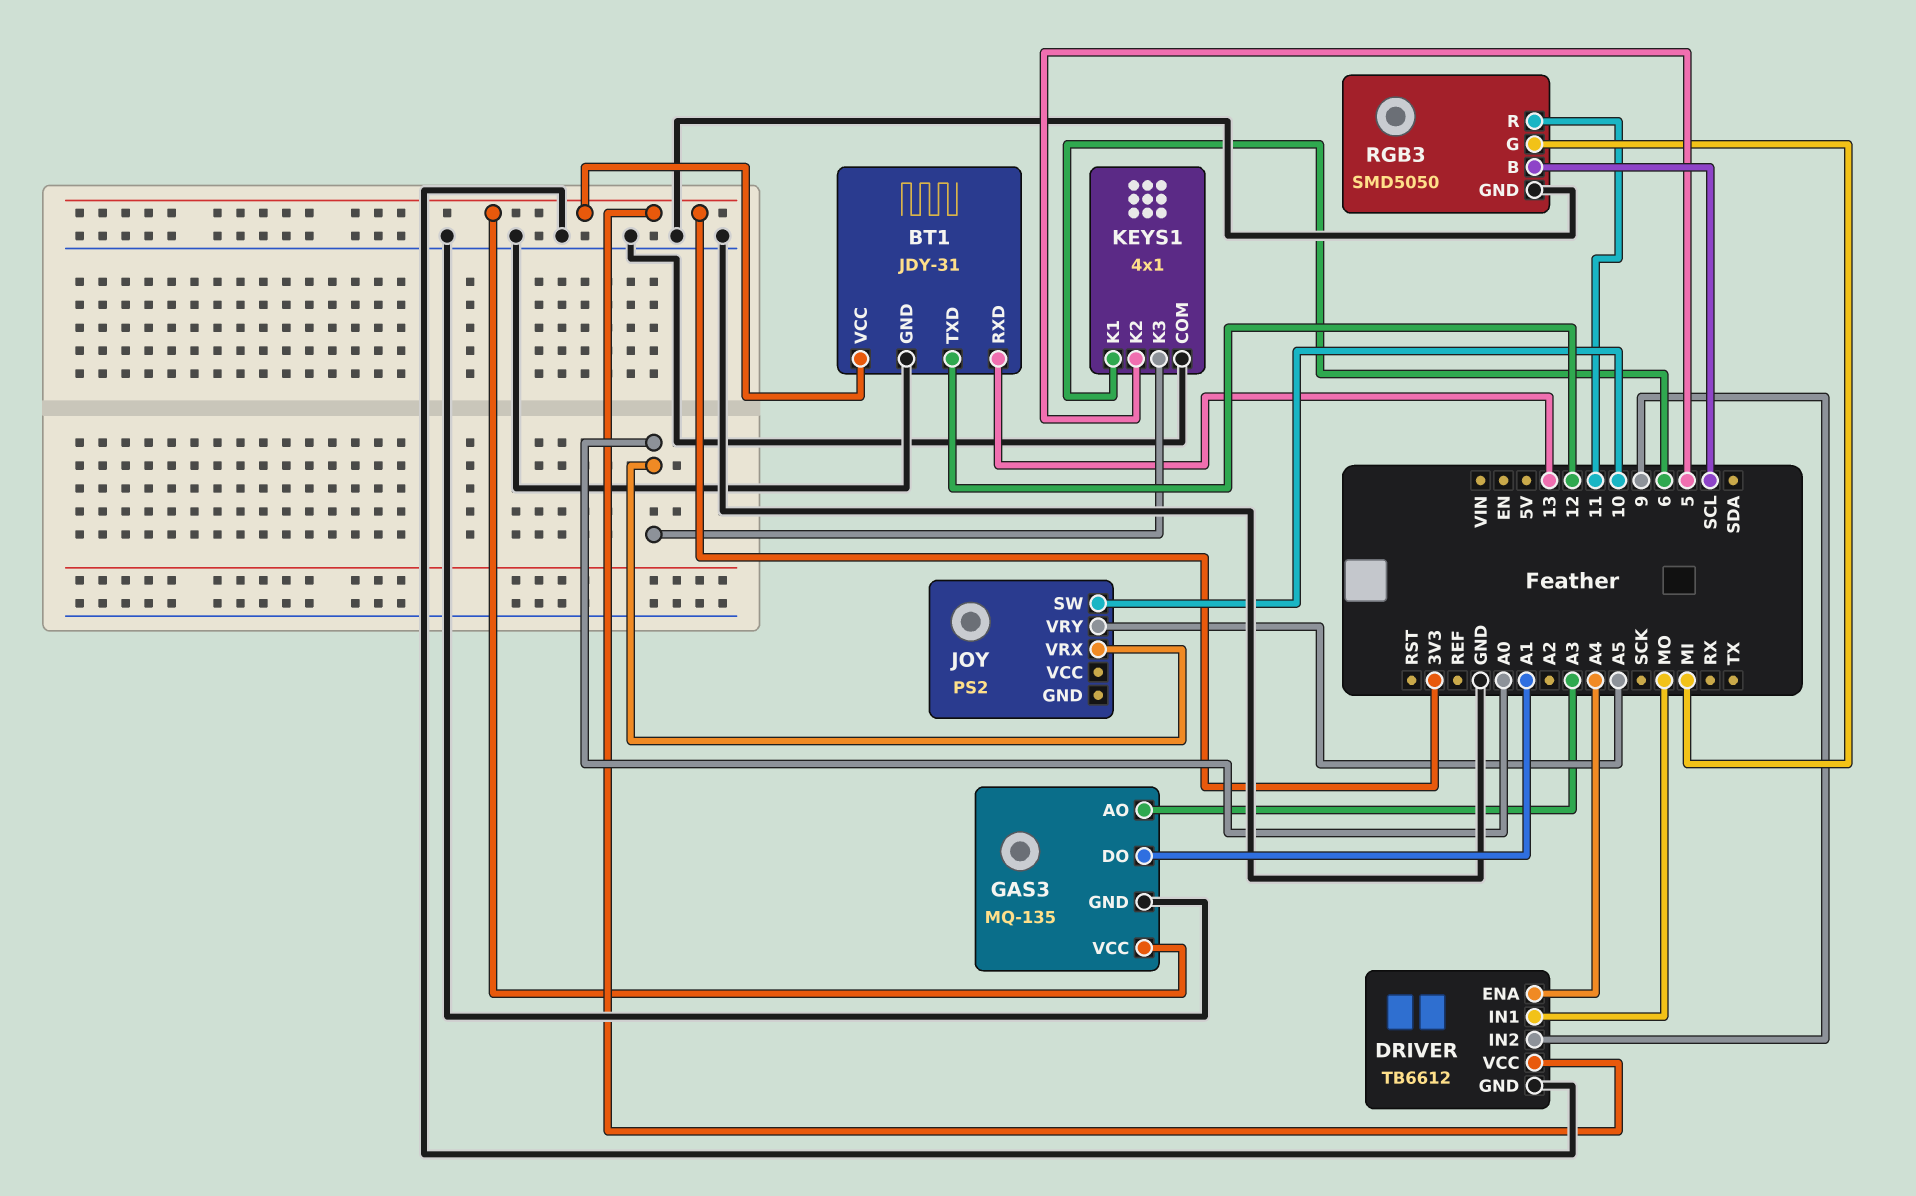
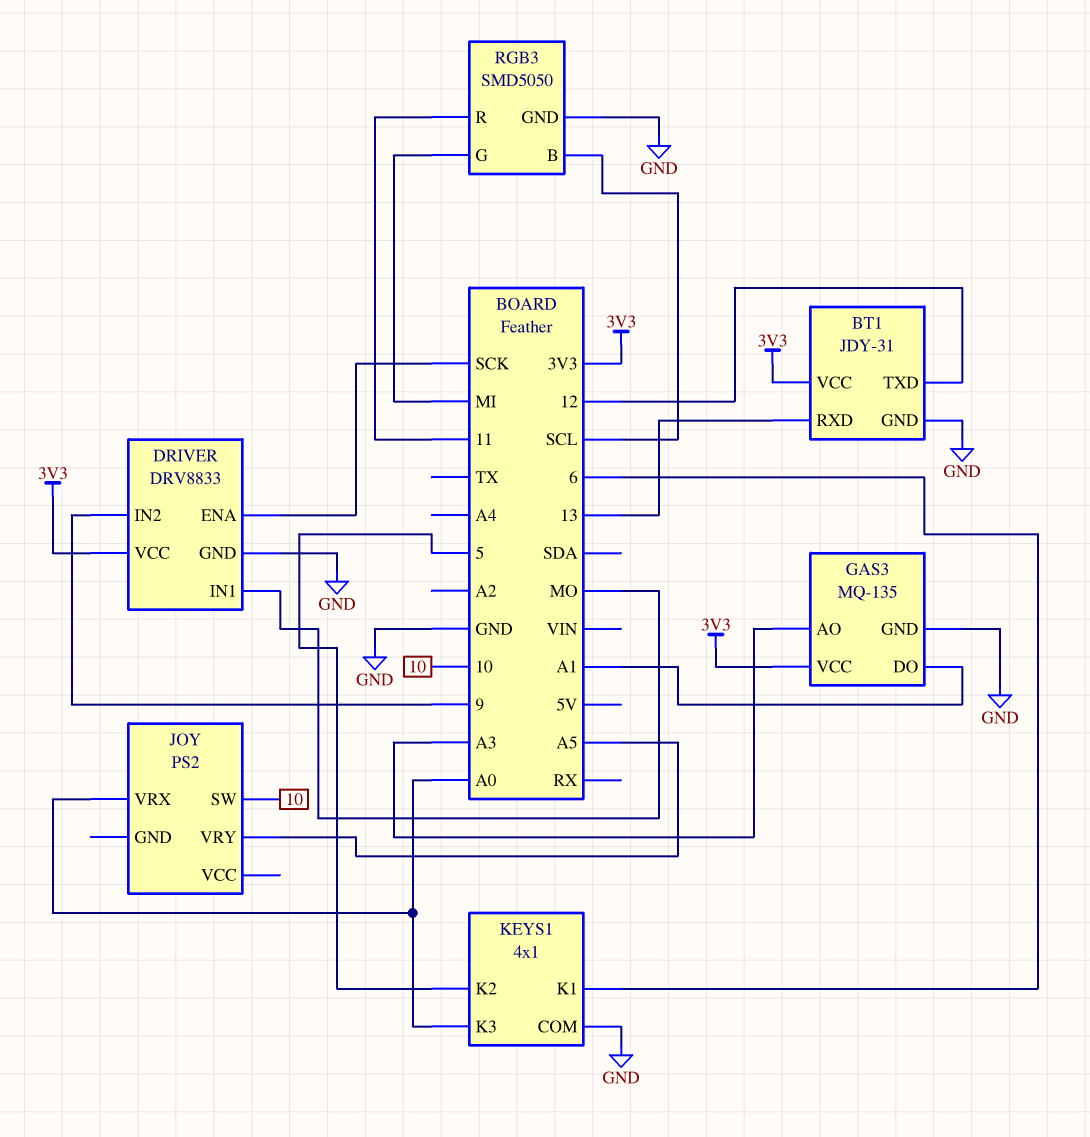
DRIVER: TB6612 -> DRV8833
DRIVER pin ENA: A4 -> SCK

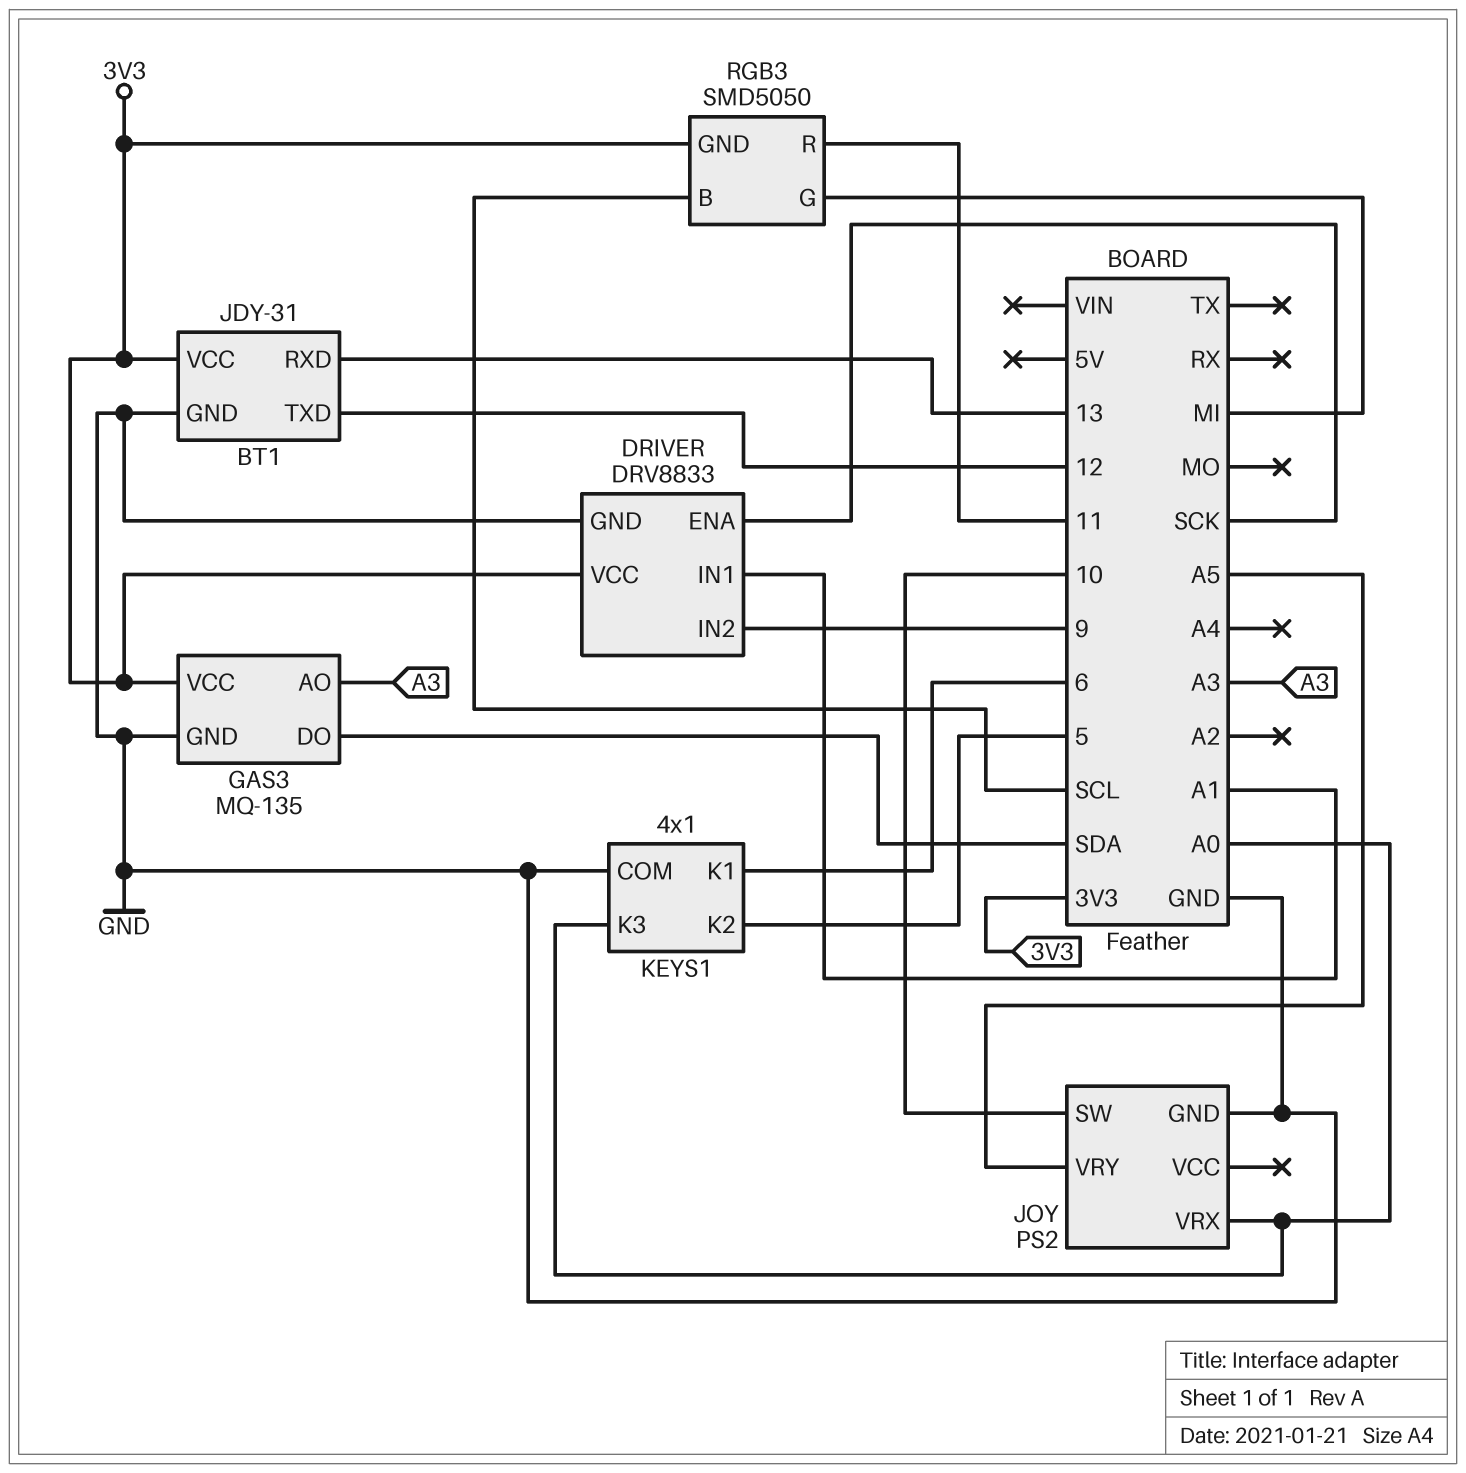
DRIVER pin IN1: MO -> A1
GAS3 pin DO: A1 -> SDA
JOY pin GND: none -> GND
RGB3 pin GND: GND -> 3V3

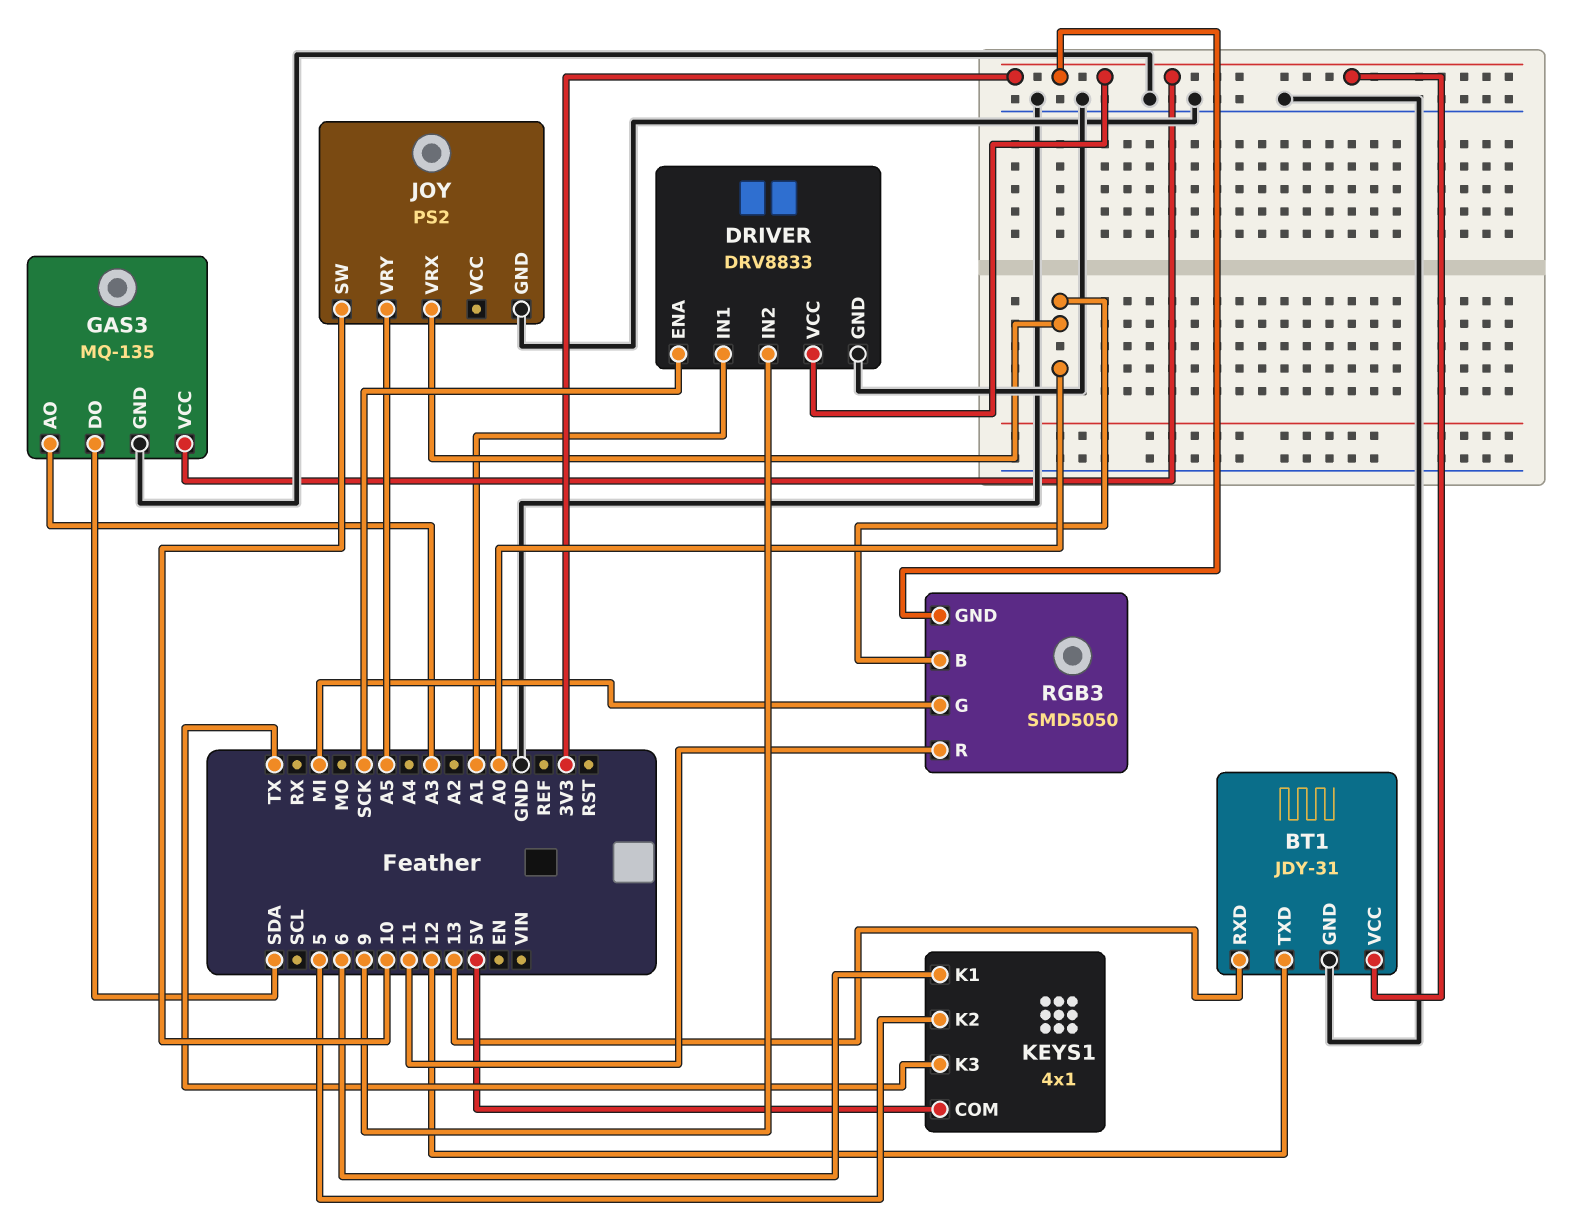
KEYS1 pin COM: GND -> 5V
KEYS1 pin K3: A0 -> TX
RGB3 pin B: SCL -> A0

